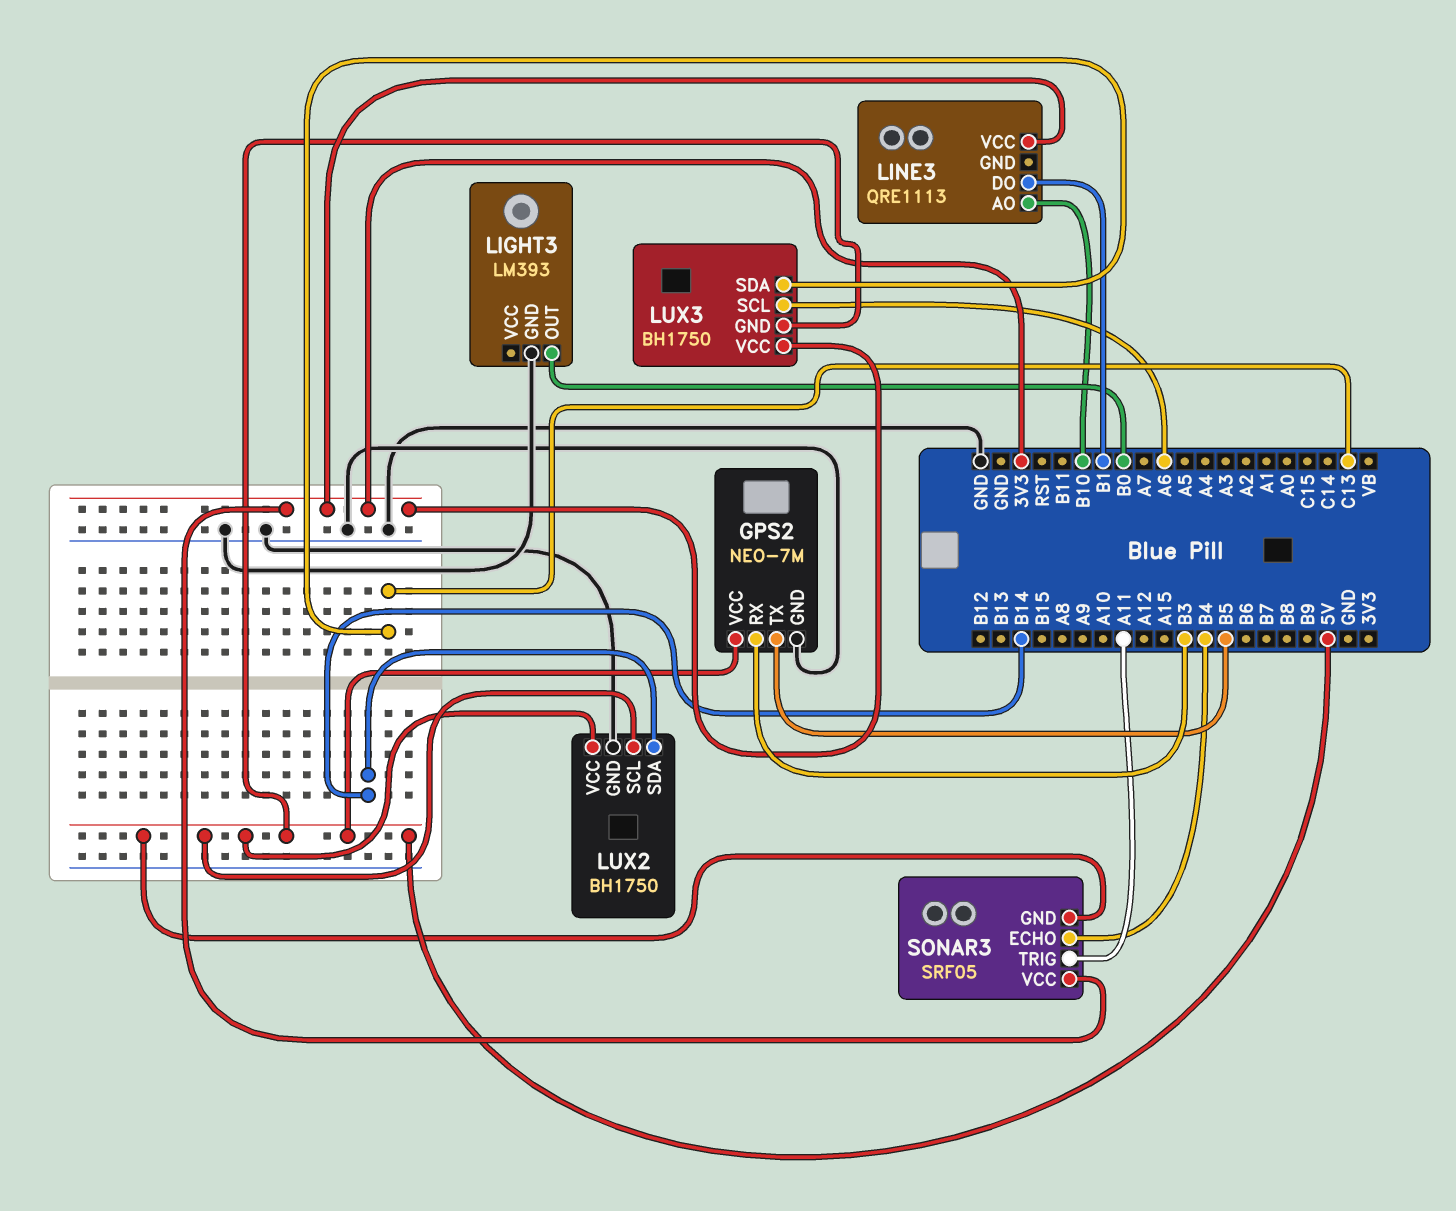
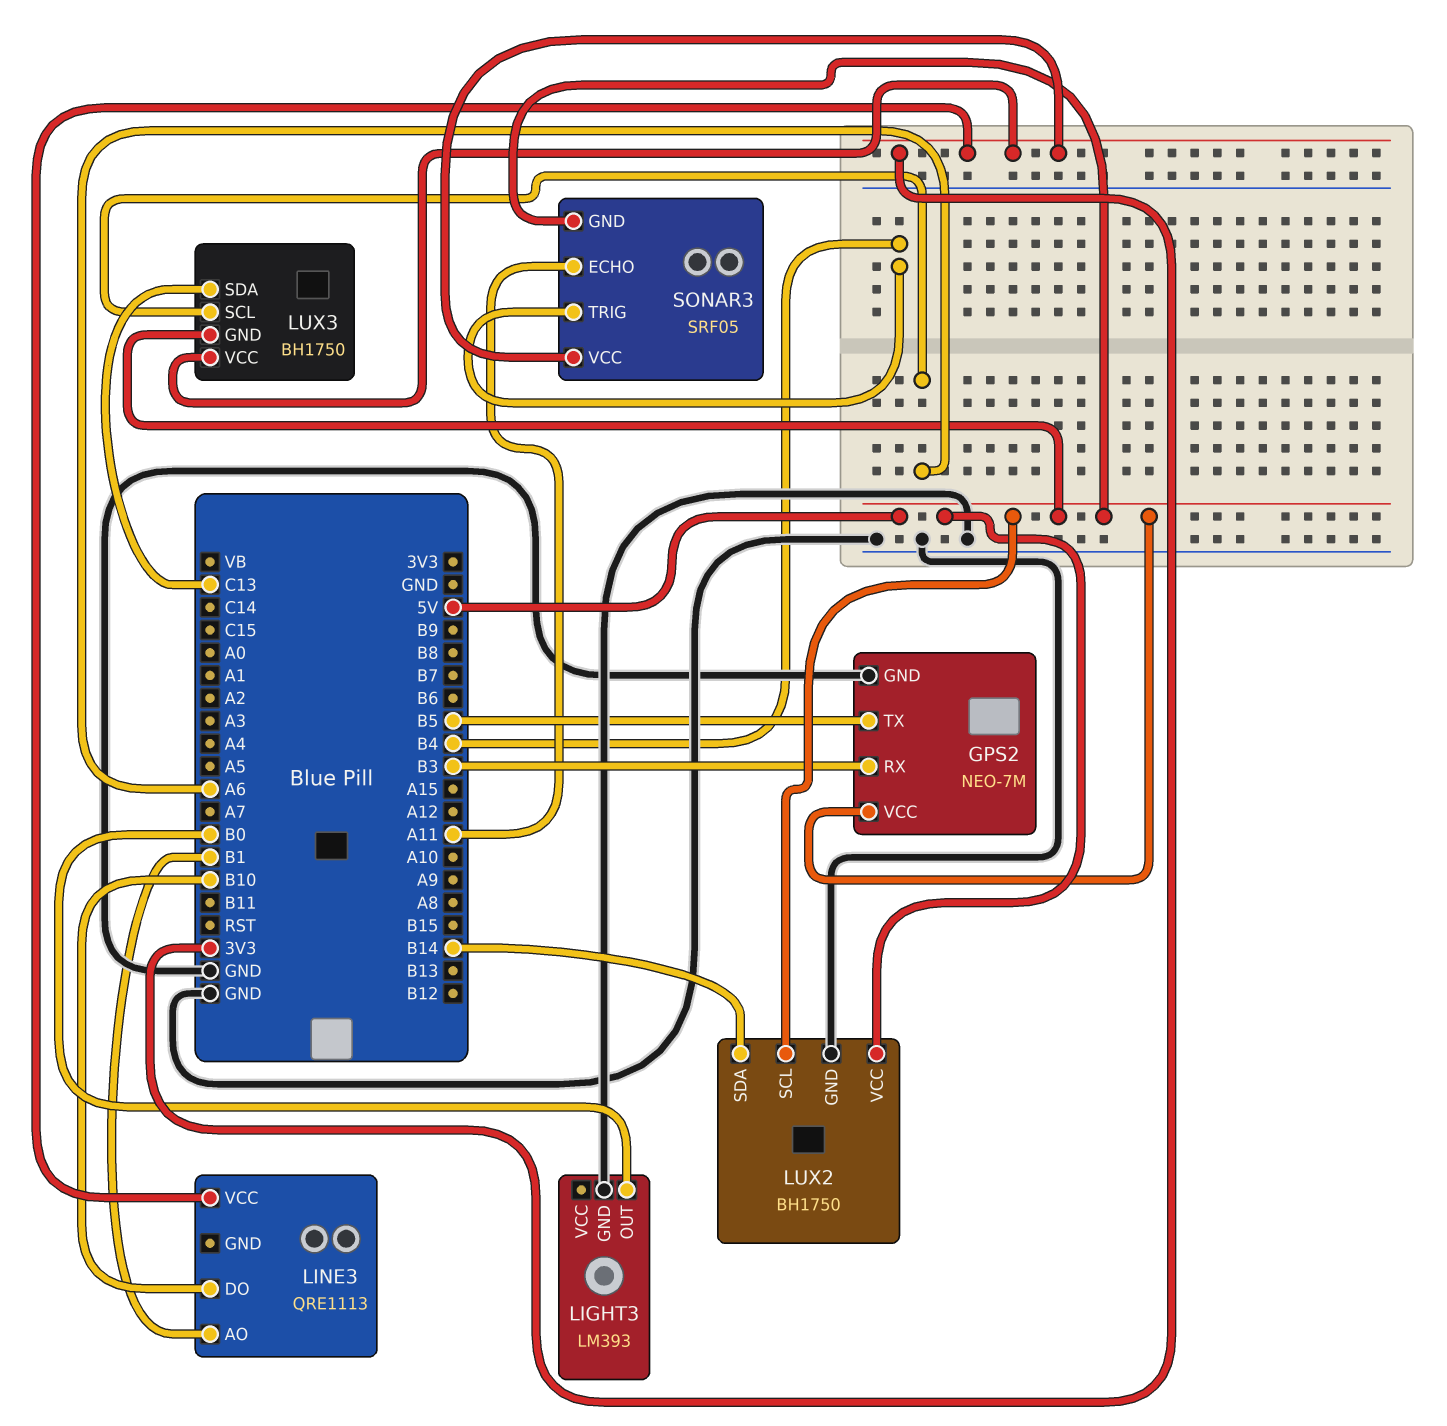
LINE3 pin AO: B10 -> B1
LINE3 pin DO: B1 -> B10
SONAR3 pin ECHO: B4 -> A11
SONAR3 pin TRIG: A11 -> B4

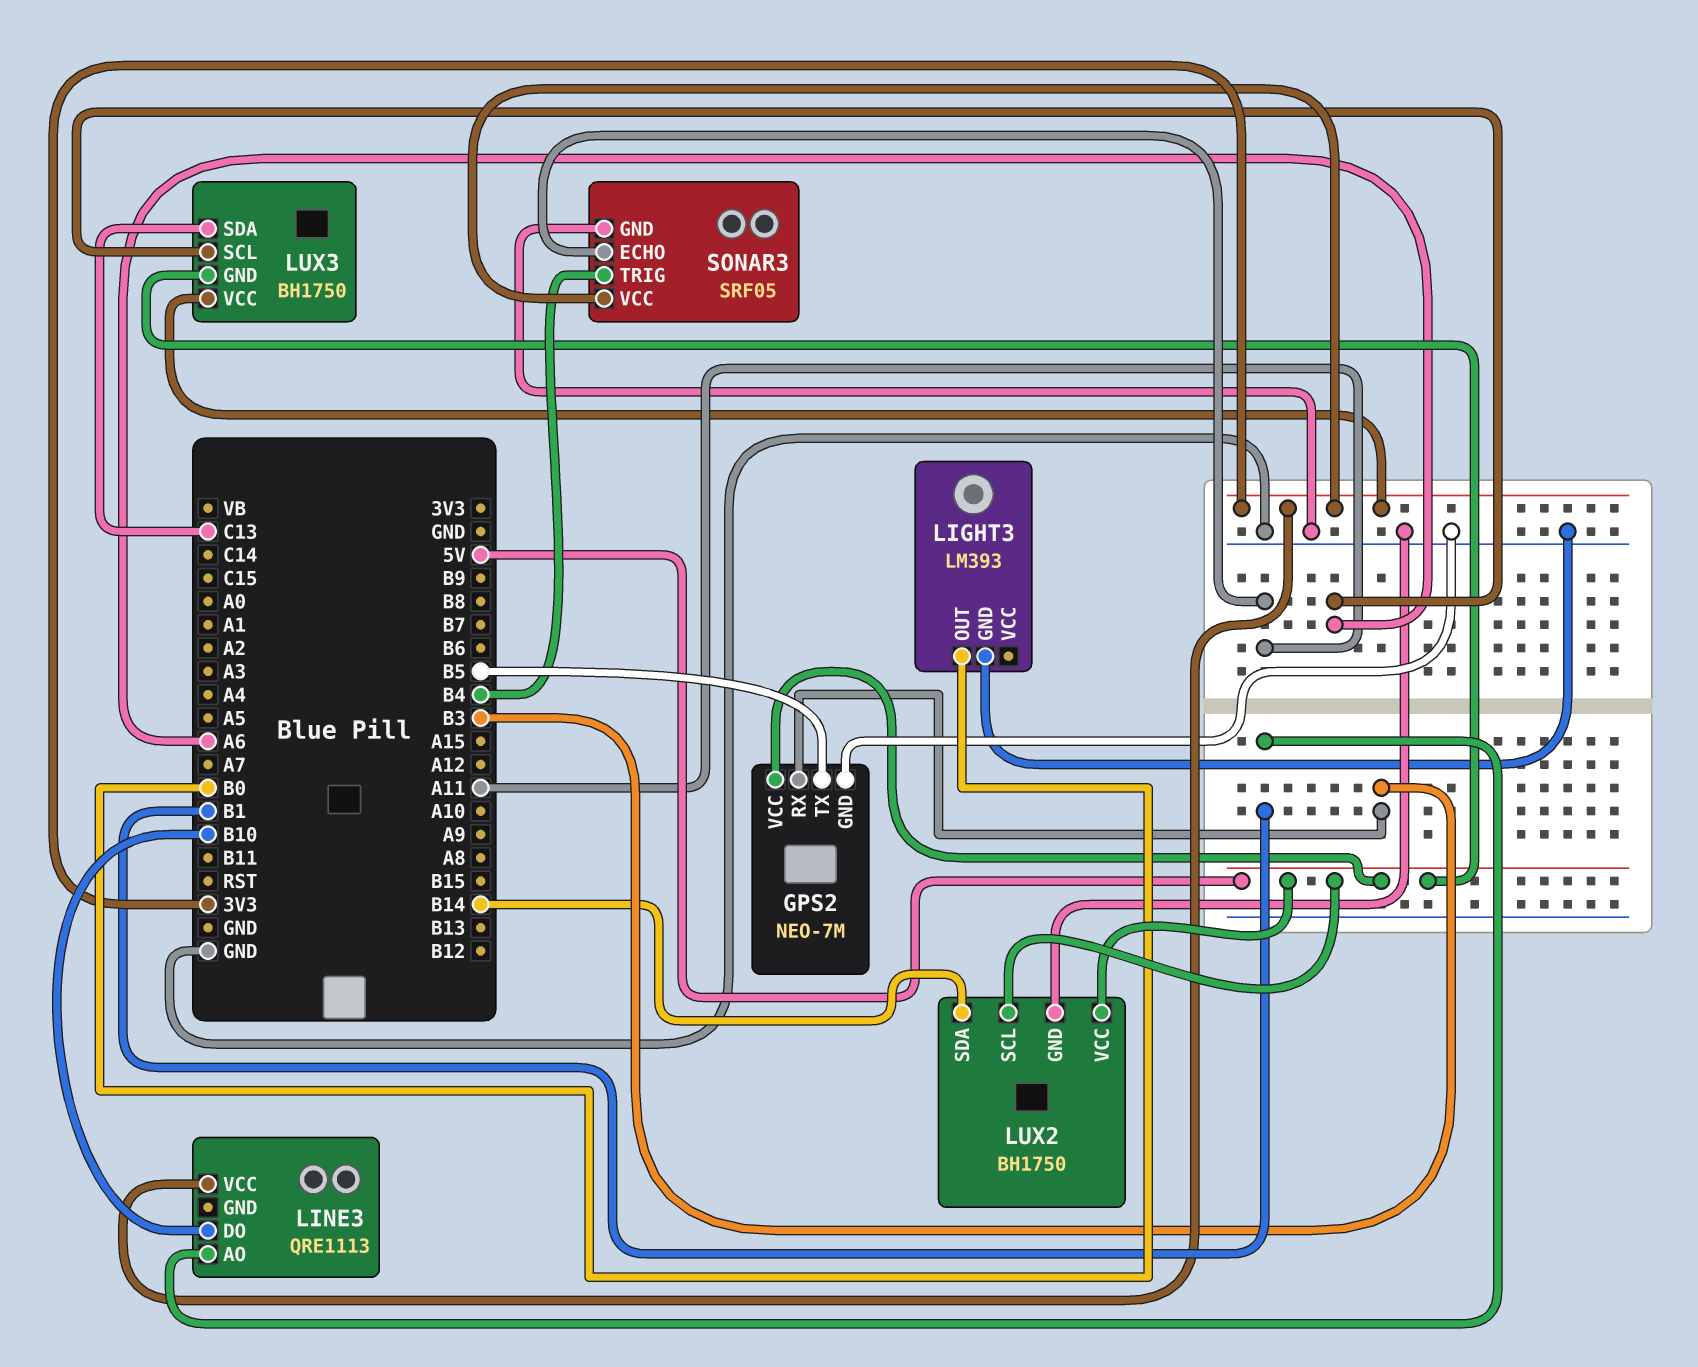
SONAR3 pin GND: 5V -> GND

